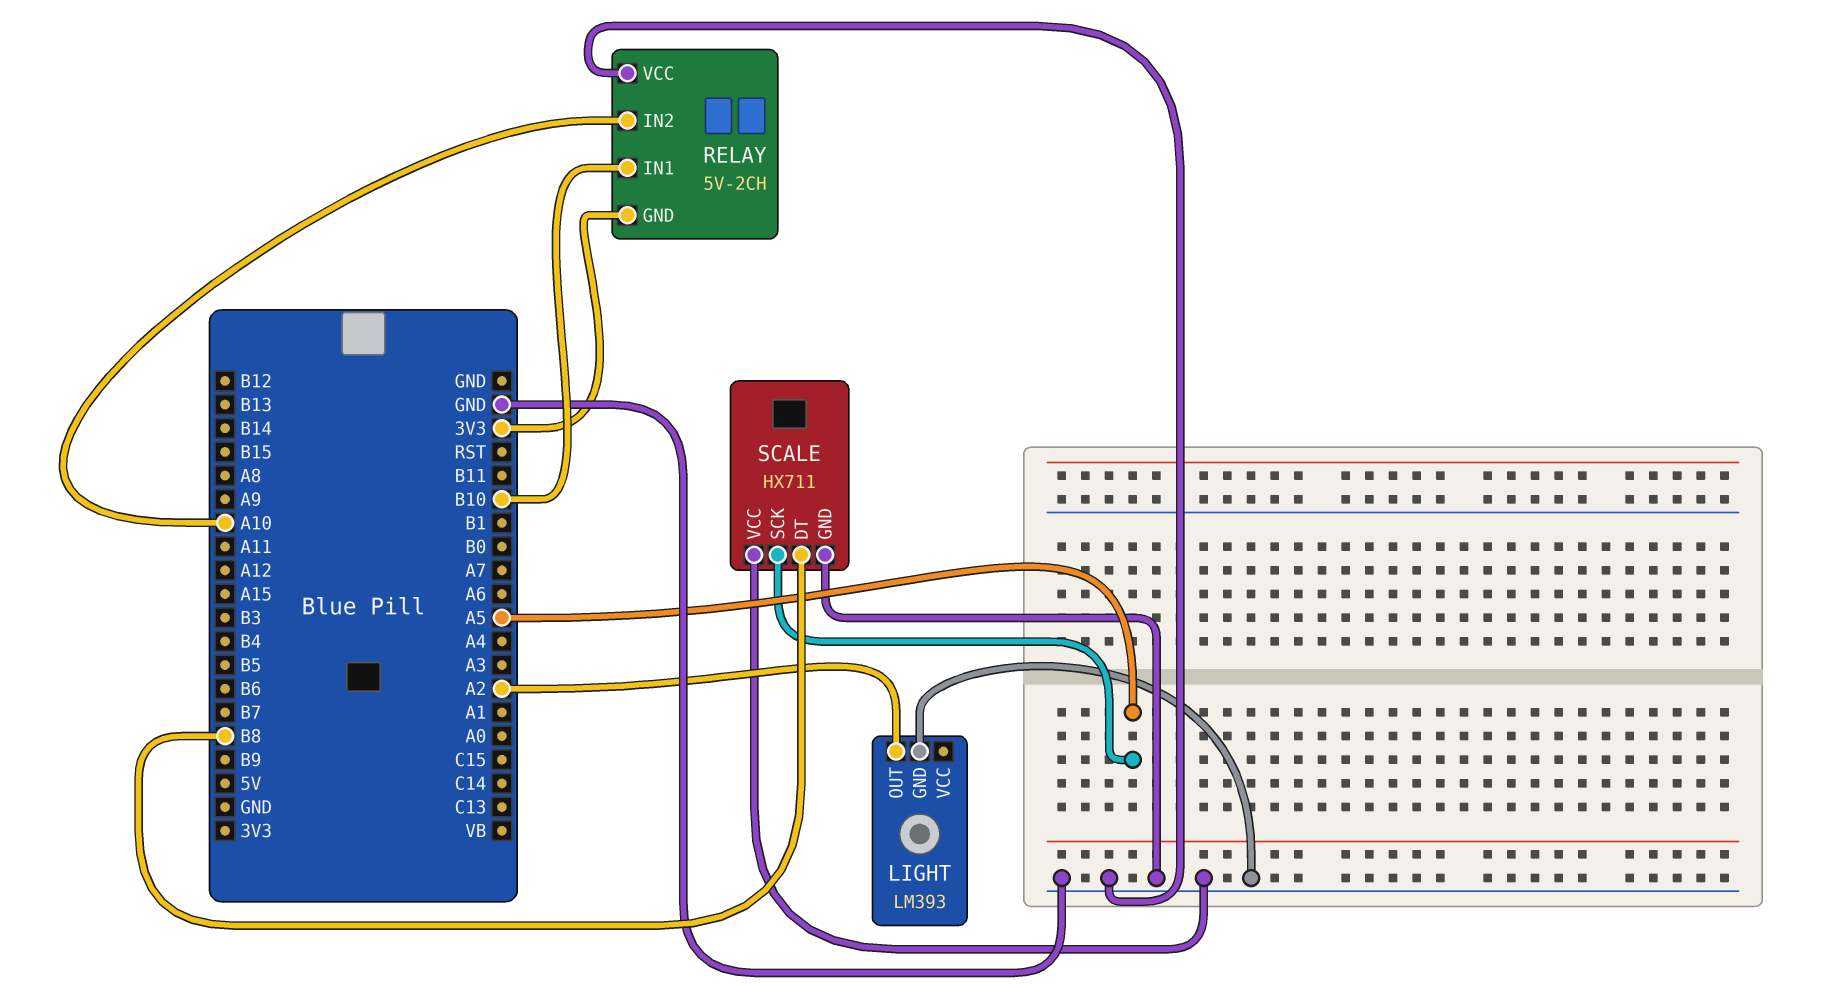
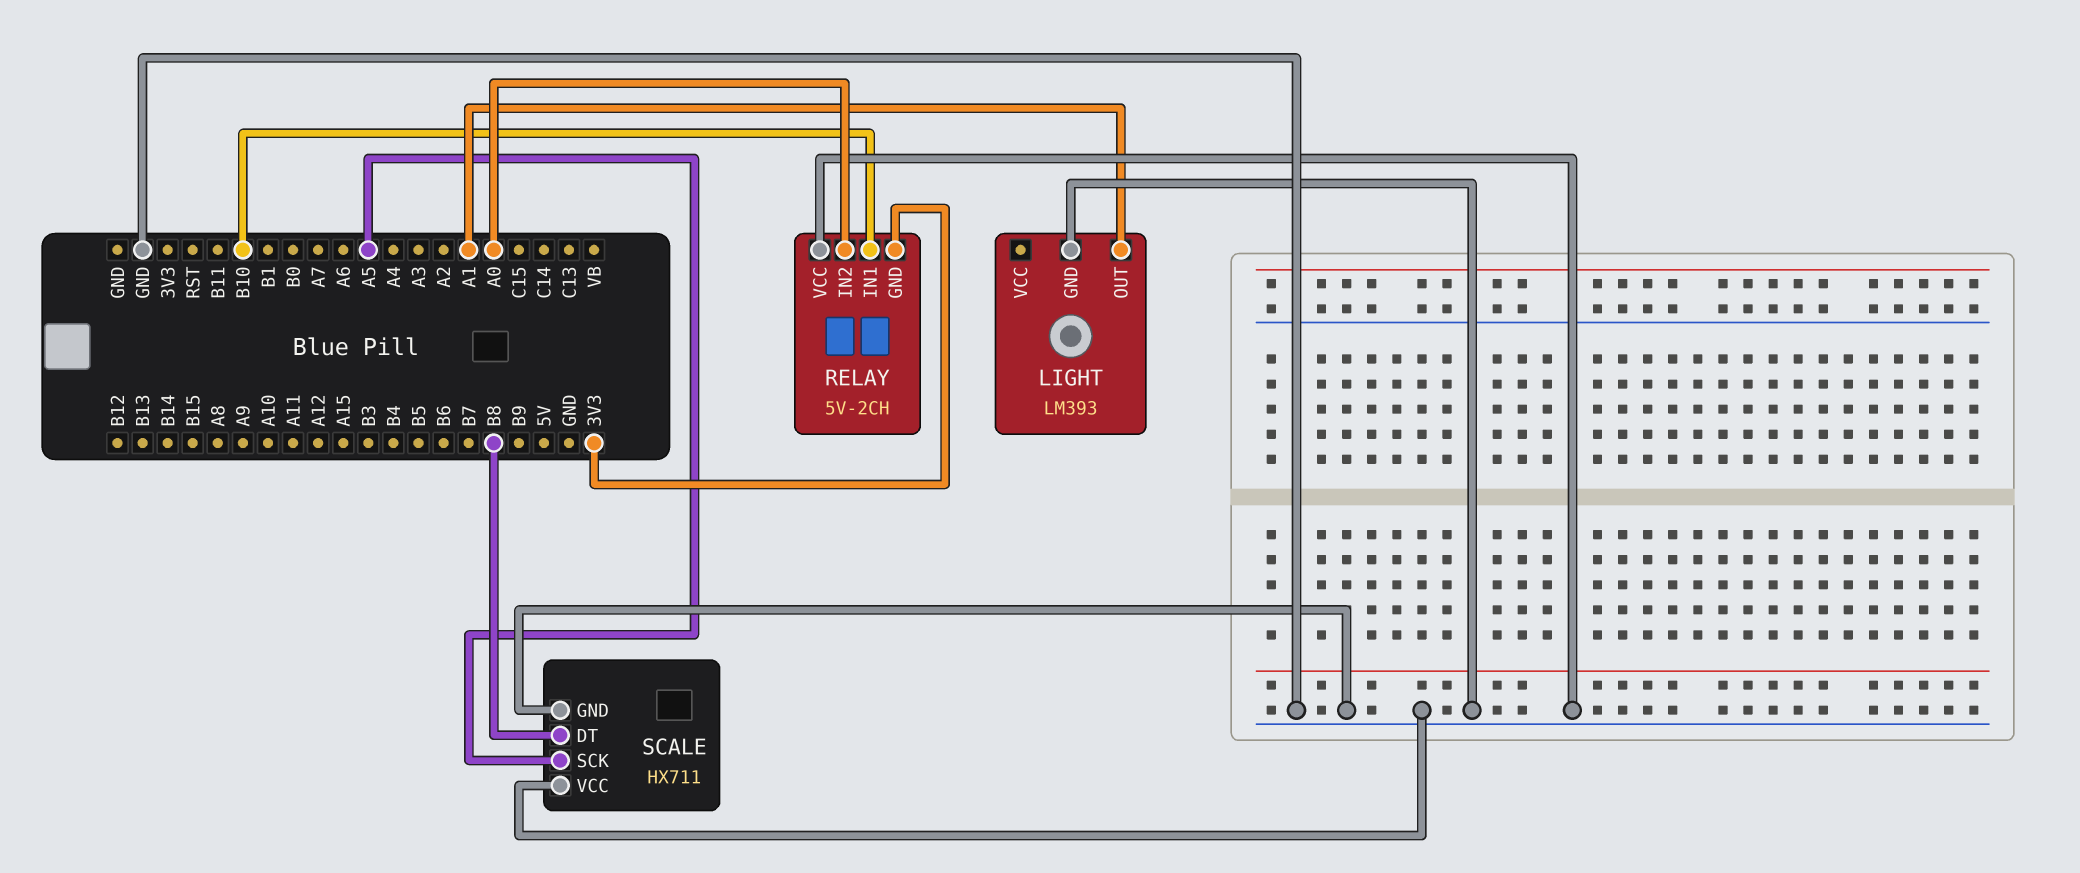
LIGHT pin OUT: A2 -> A1
RELAY pin IN2: A10 -> A0

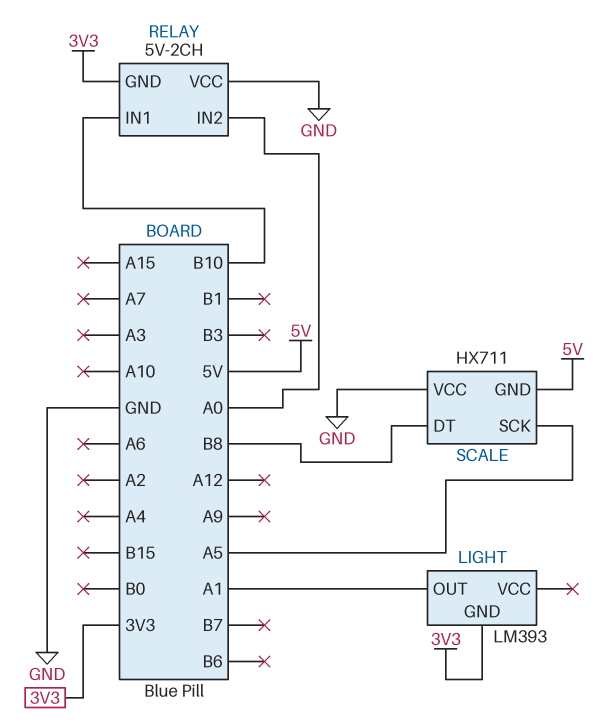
LIGHT pin GND: GND -> 3V3
SCALE pin GND: GND -> 5V

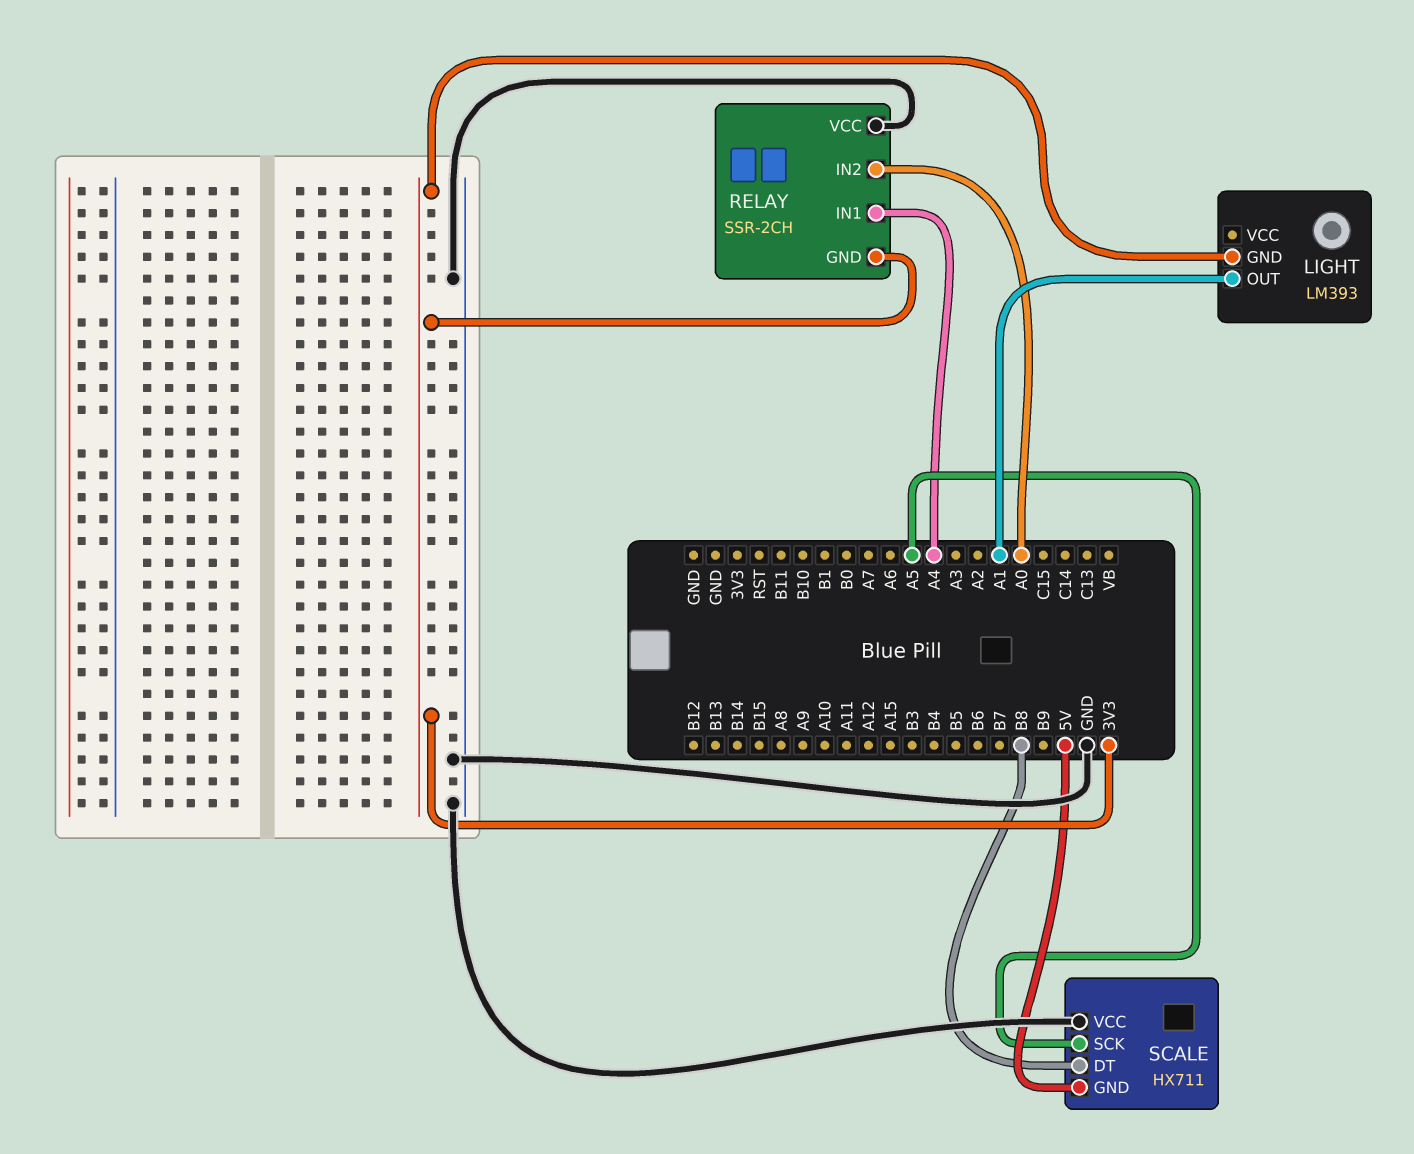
RELAY: 5V-2CH -> SSR-2CH
RELAY pin IN1: B10 -> A4

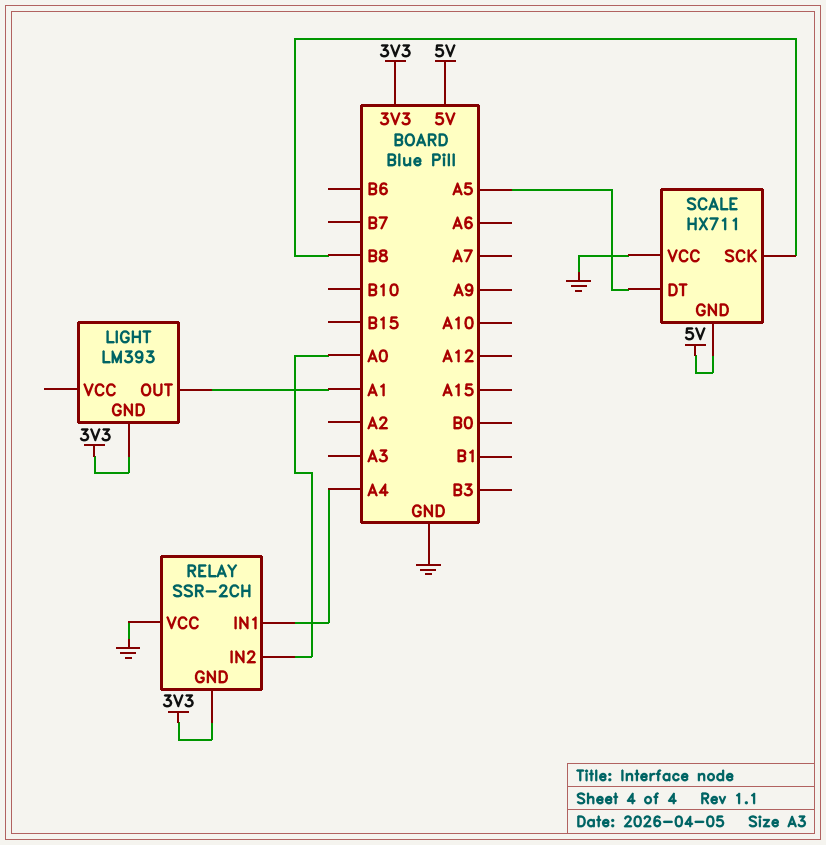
SCALE pin DT: B8 -> A5
SCALE pin SCK: A5 -> B8

